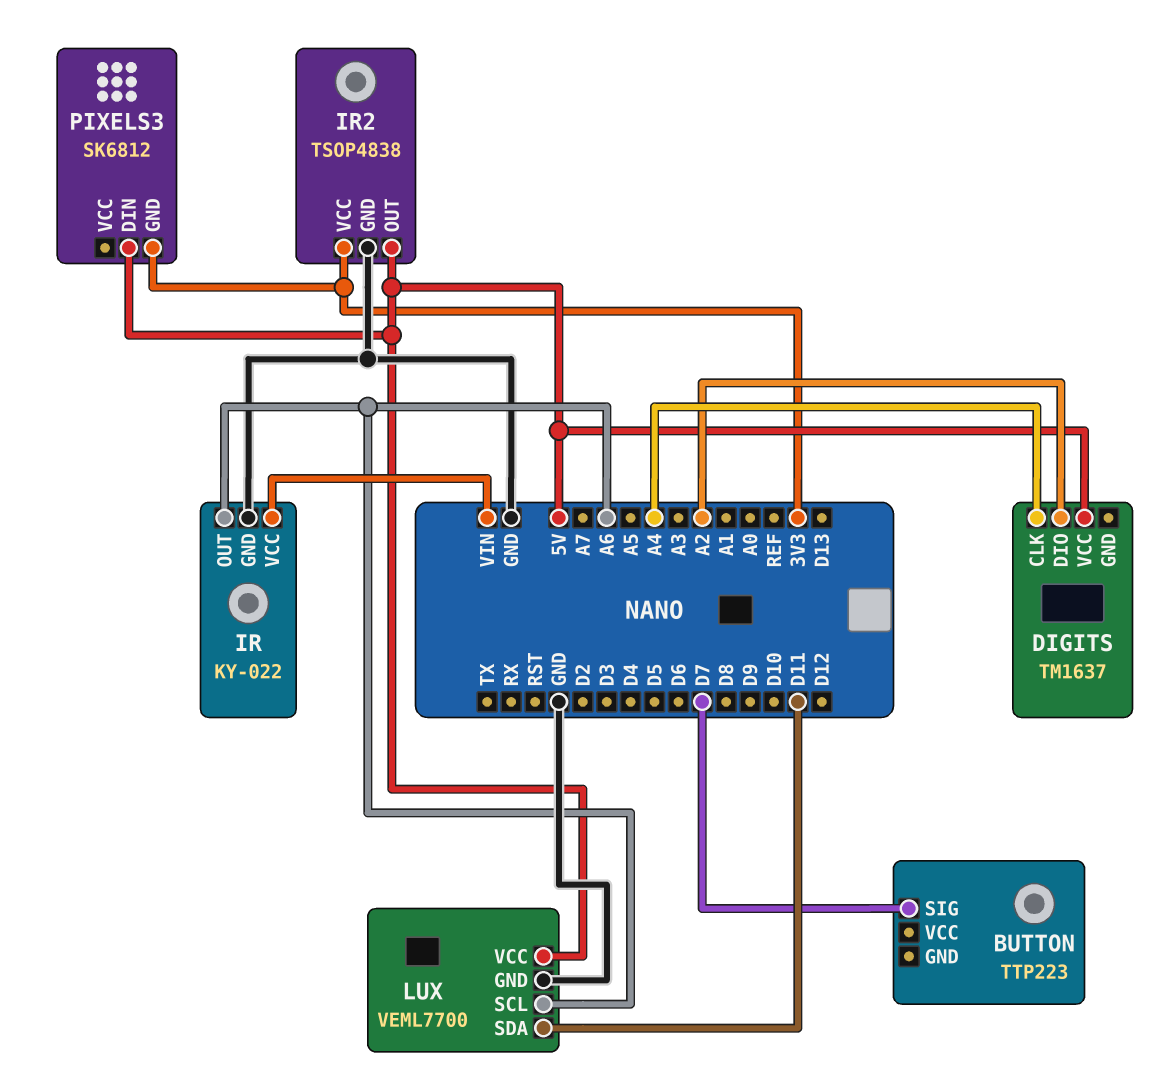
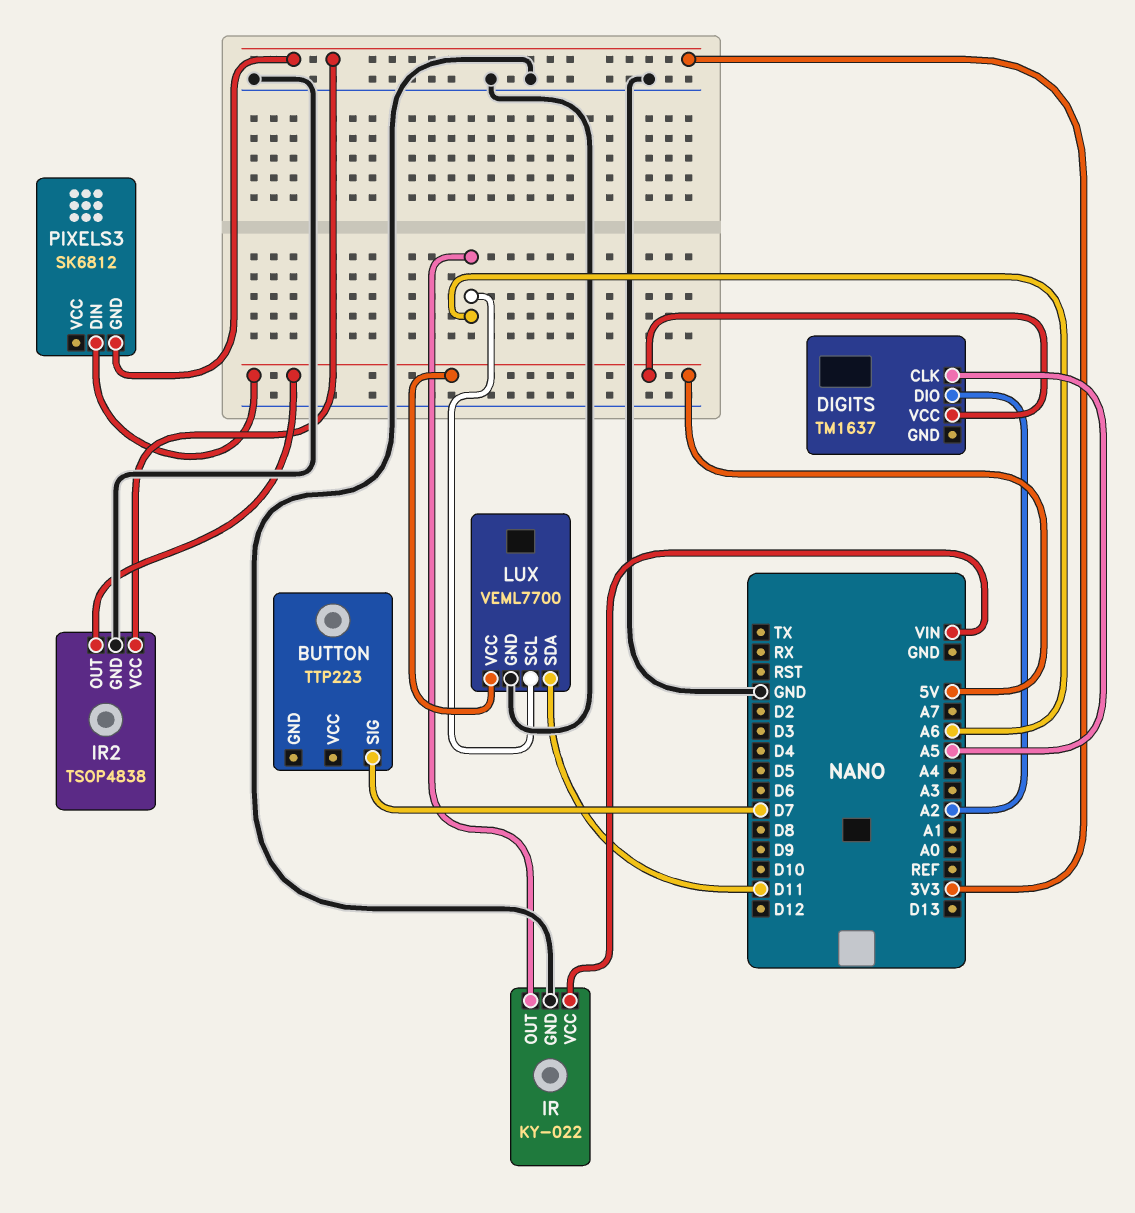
DIGITS pin CLK: A4 -> A5

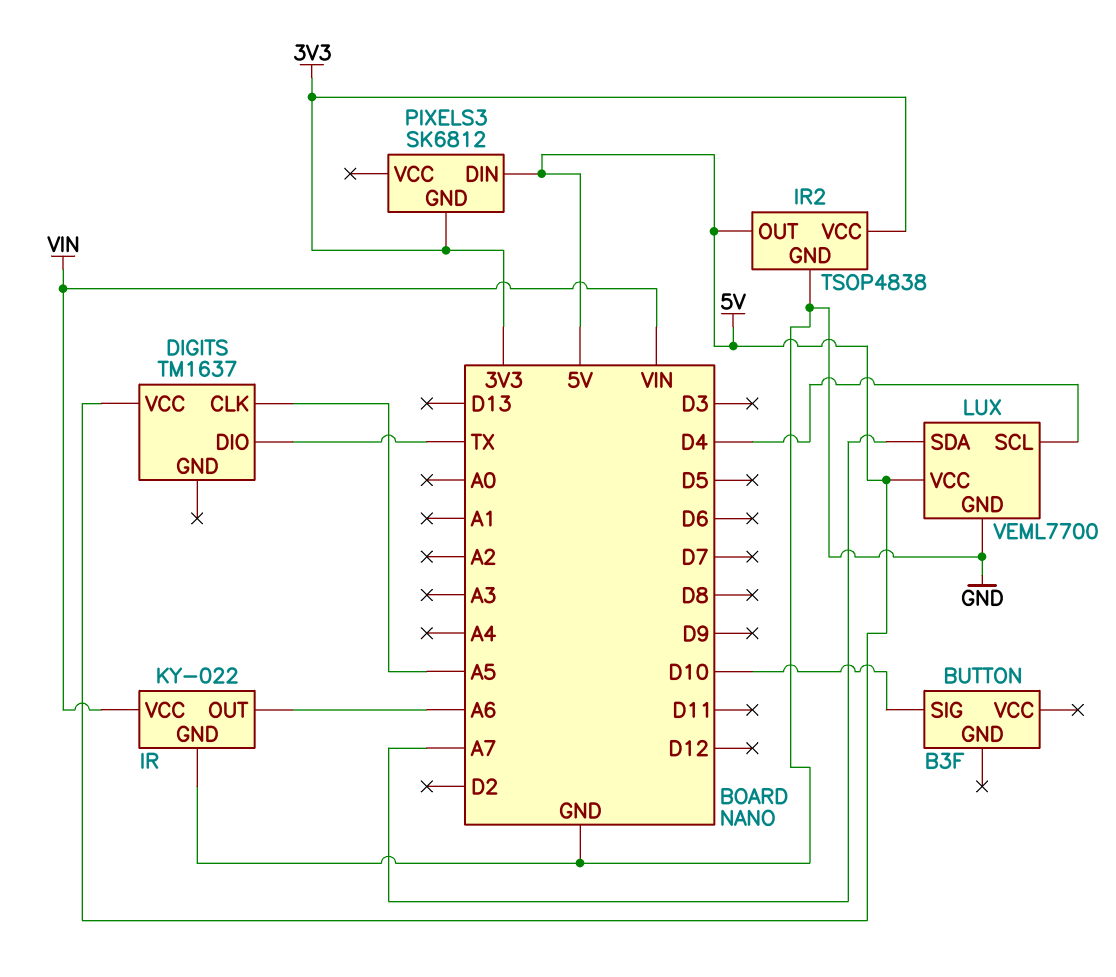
BUTTON: TTP223 -> B3F
BUTTON pin SIG: D7 -> D10
DIGITS pin DIO: A2 -> TX
LUX pin SCL: A6 -> D4
LUX pin SDA: D11 -> A7

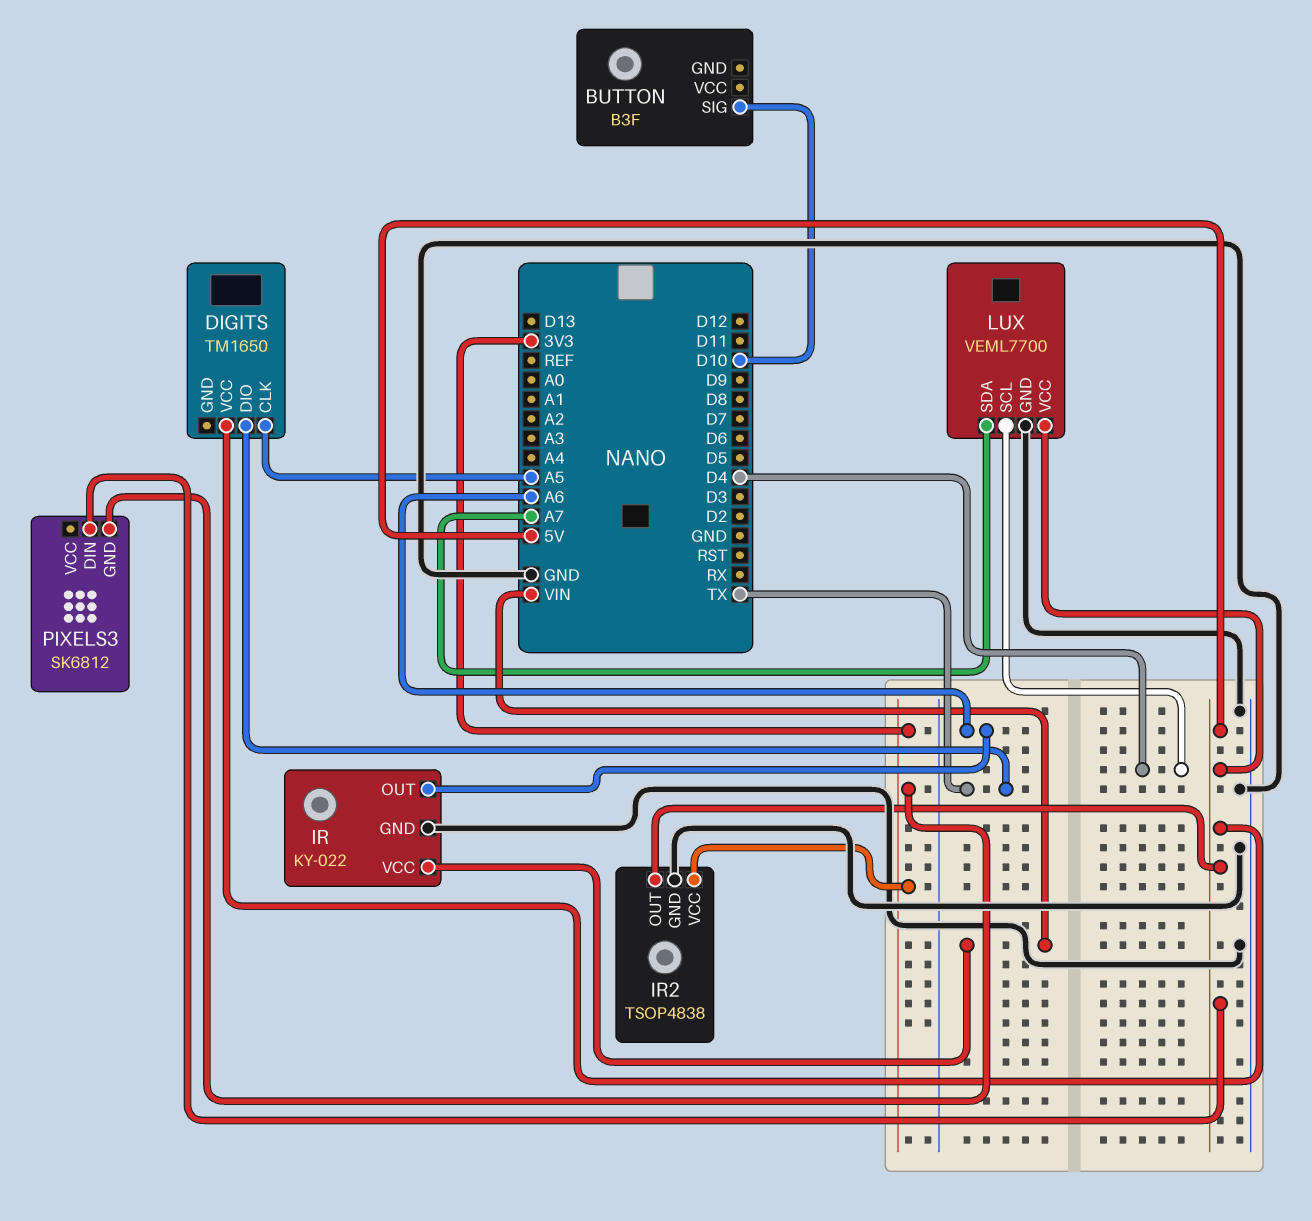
DIGITS: TM1637 -> TM1650

